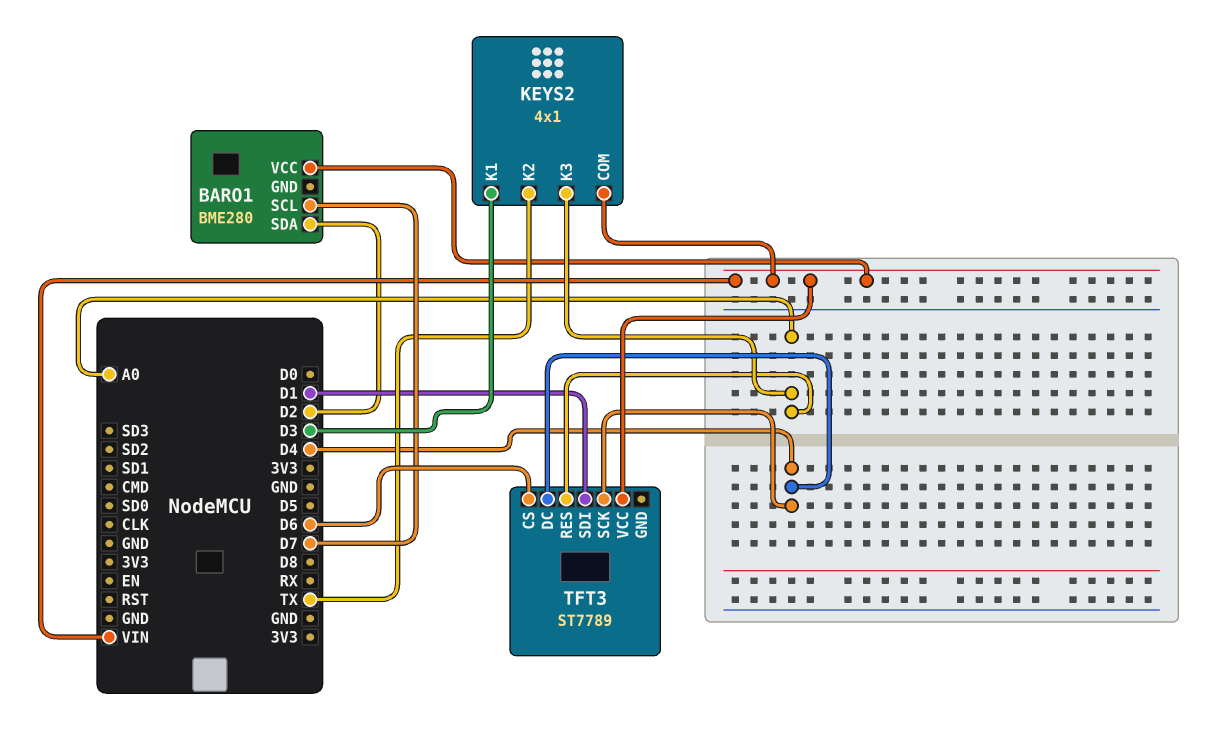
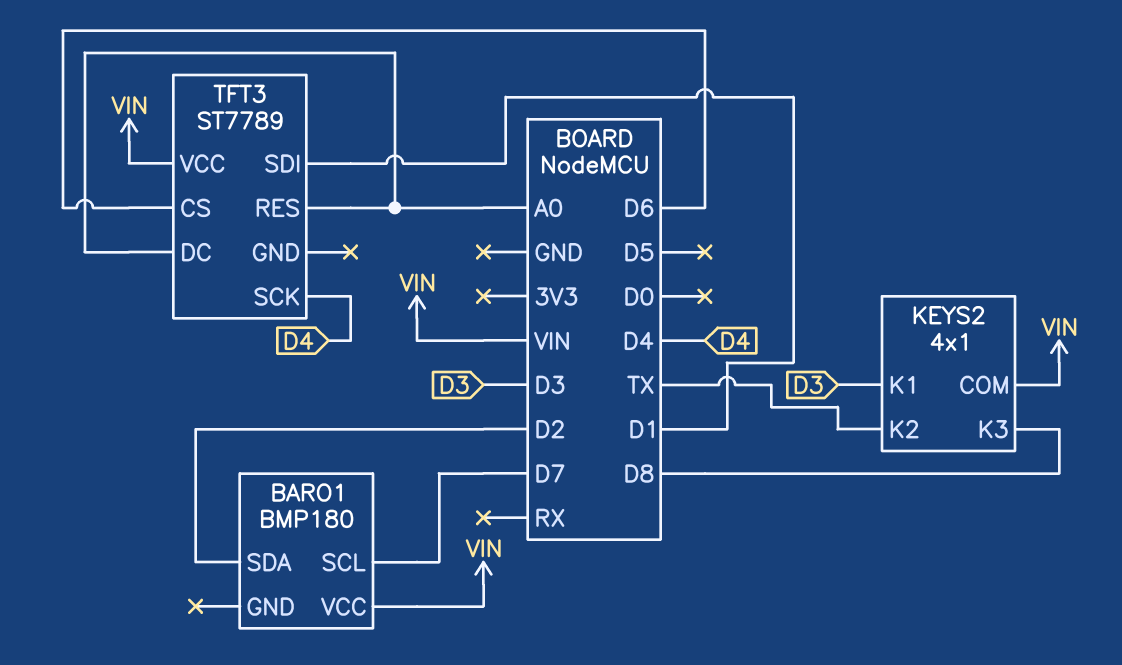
BARO1: BME280 -> BMP180
KEYS2 pin K3: A0 -> D8
TFT3 pin DC: D4 -> A0

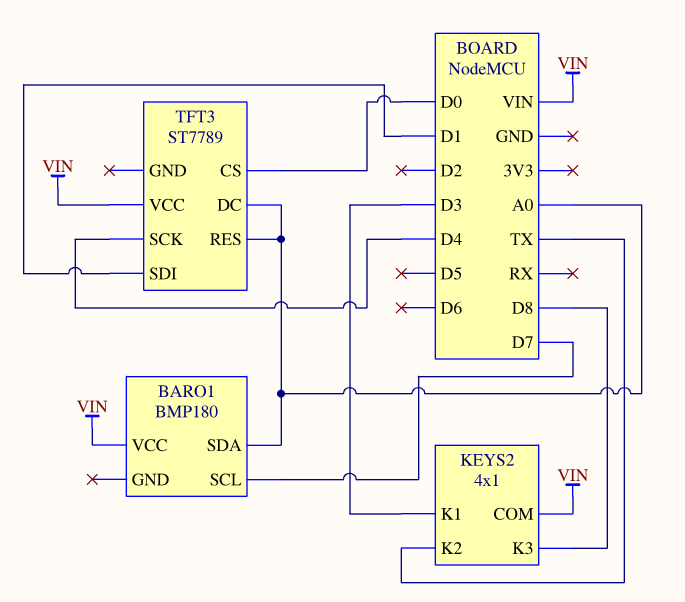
BARO1 pin SDA: D2 -> A0
TFT3 pin CS: D6 -> D0

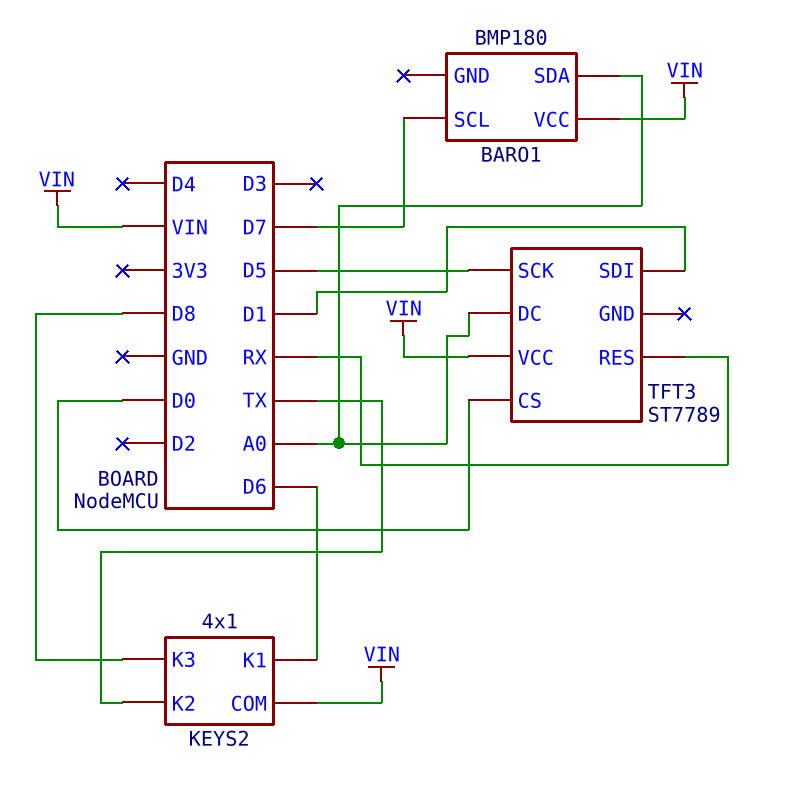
KEYS2 pin K1: D3 -> D6
TFT3 pin RES: A0 -> RX
TFT3 pin SCK: D4 -> D5

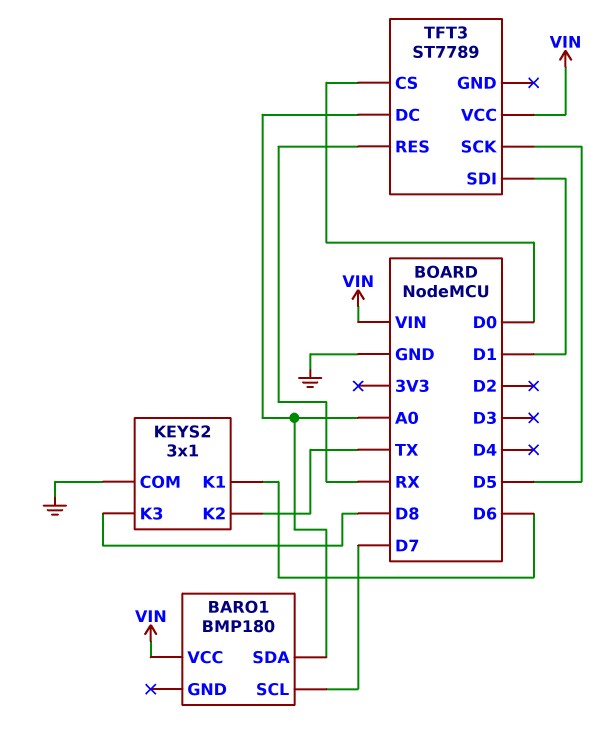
KEYS2: 4x1 -> 3x1
KEYS2 pin COM: VIN -> GND

